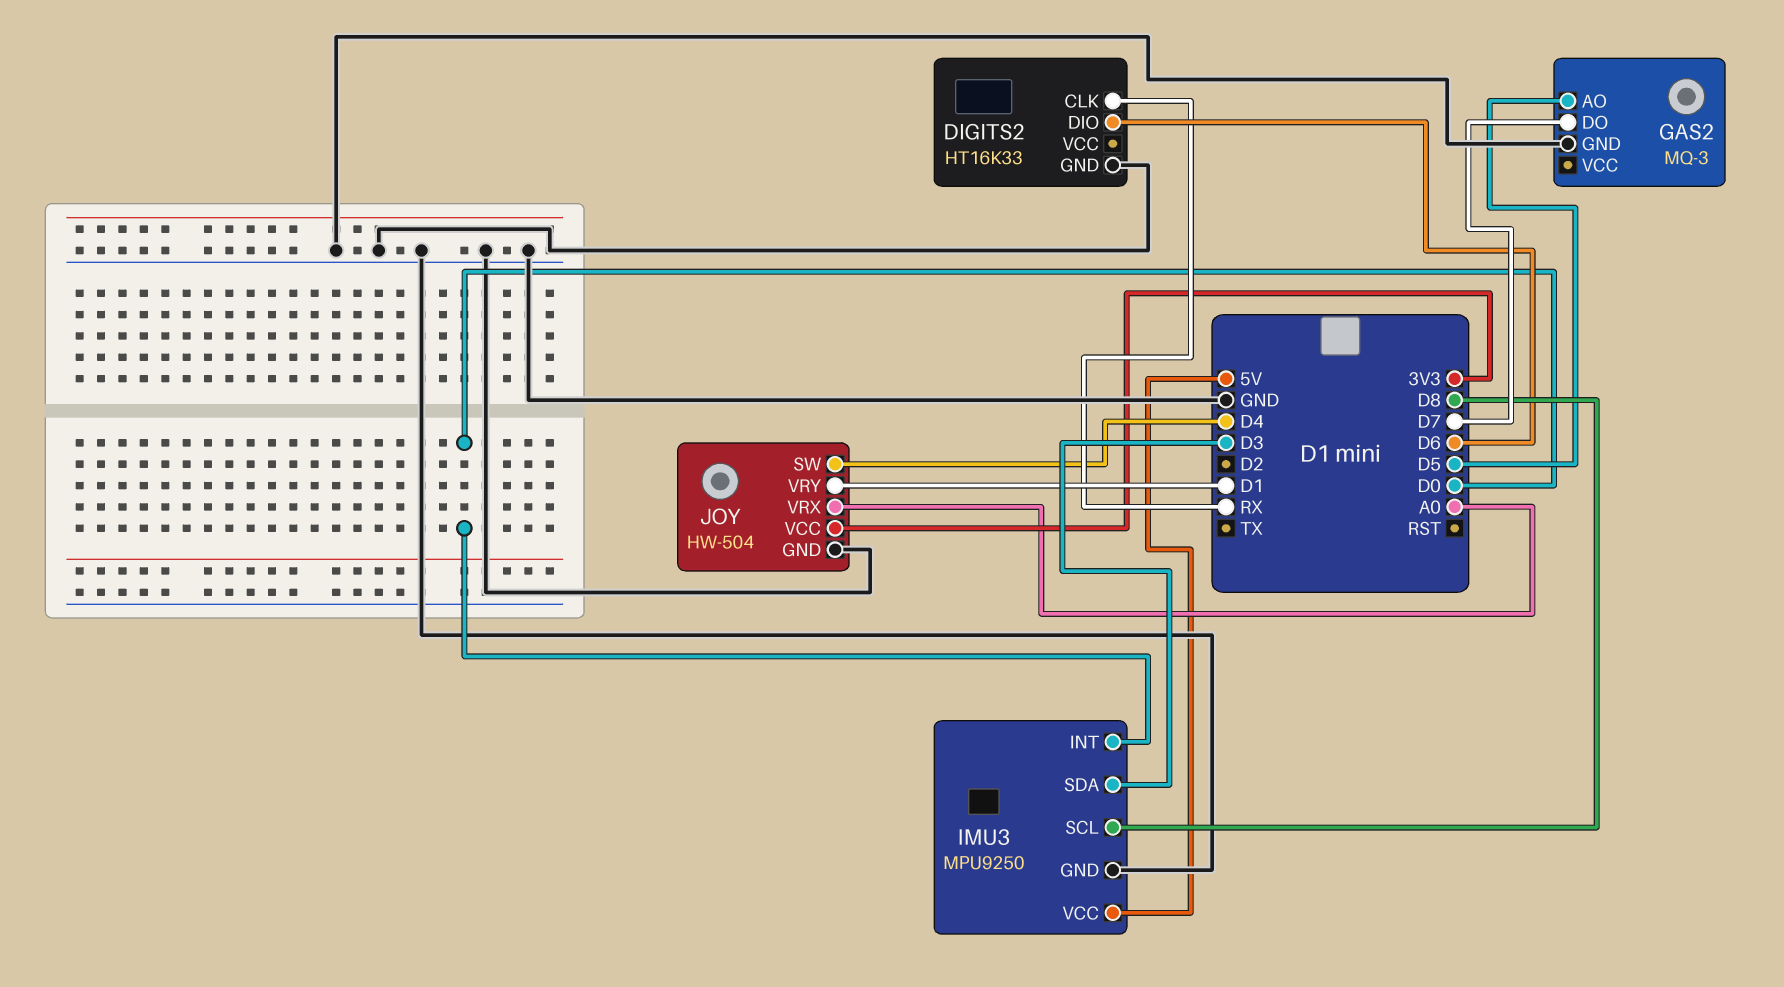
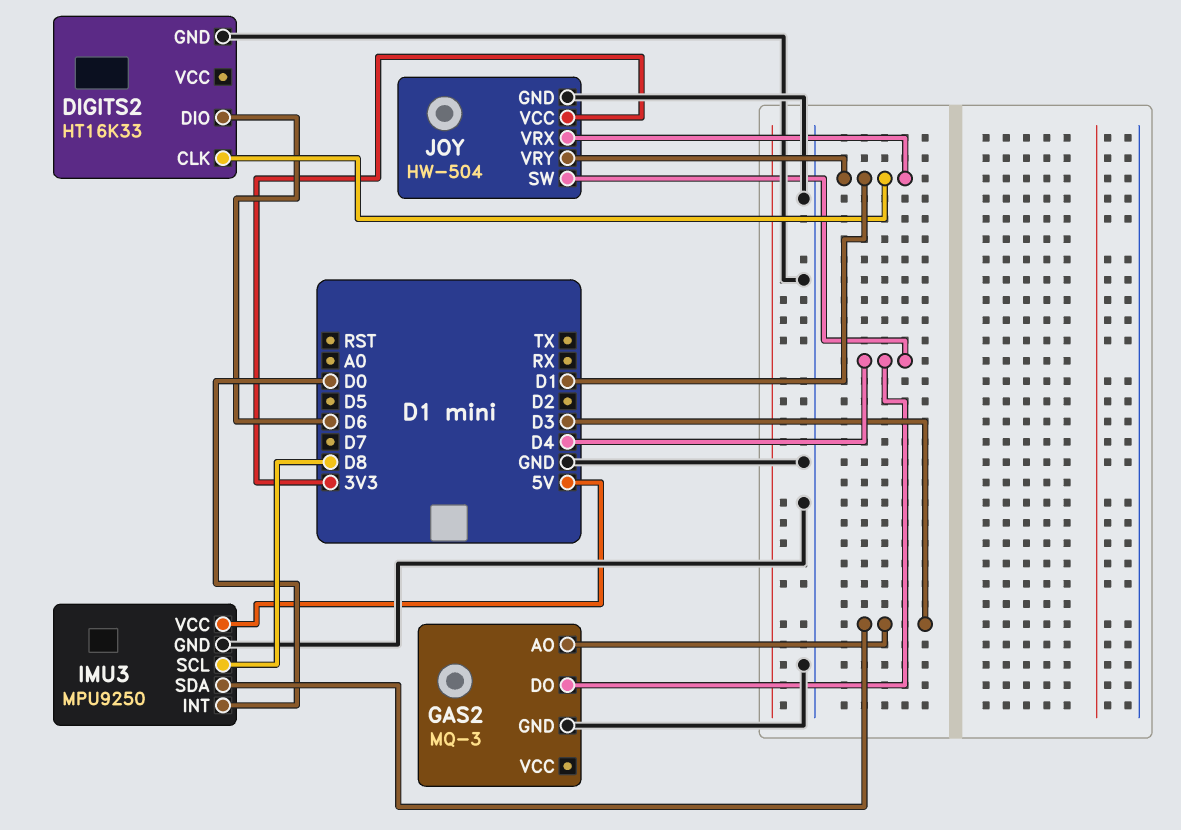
DIGITS2 pin CLK: RX -> D1
GAS2 pin AO: D5 -> D3
GAS2 pin DO: D7 -> D4
JOY pin VRX: A0 -> D1

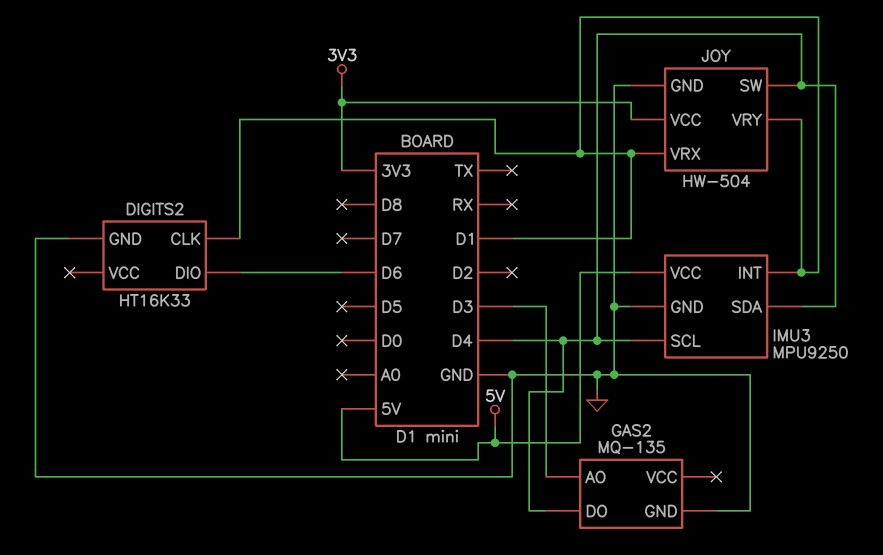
GAS2: MQ-3 -> MQ-135
IMU3 pin INT: D0 -> D1
IMU3 pin SCL: D8 -> D4
IMU3 pin SDA: D3 -> D4

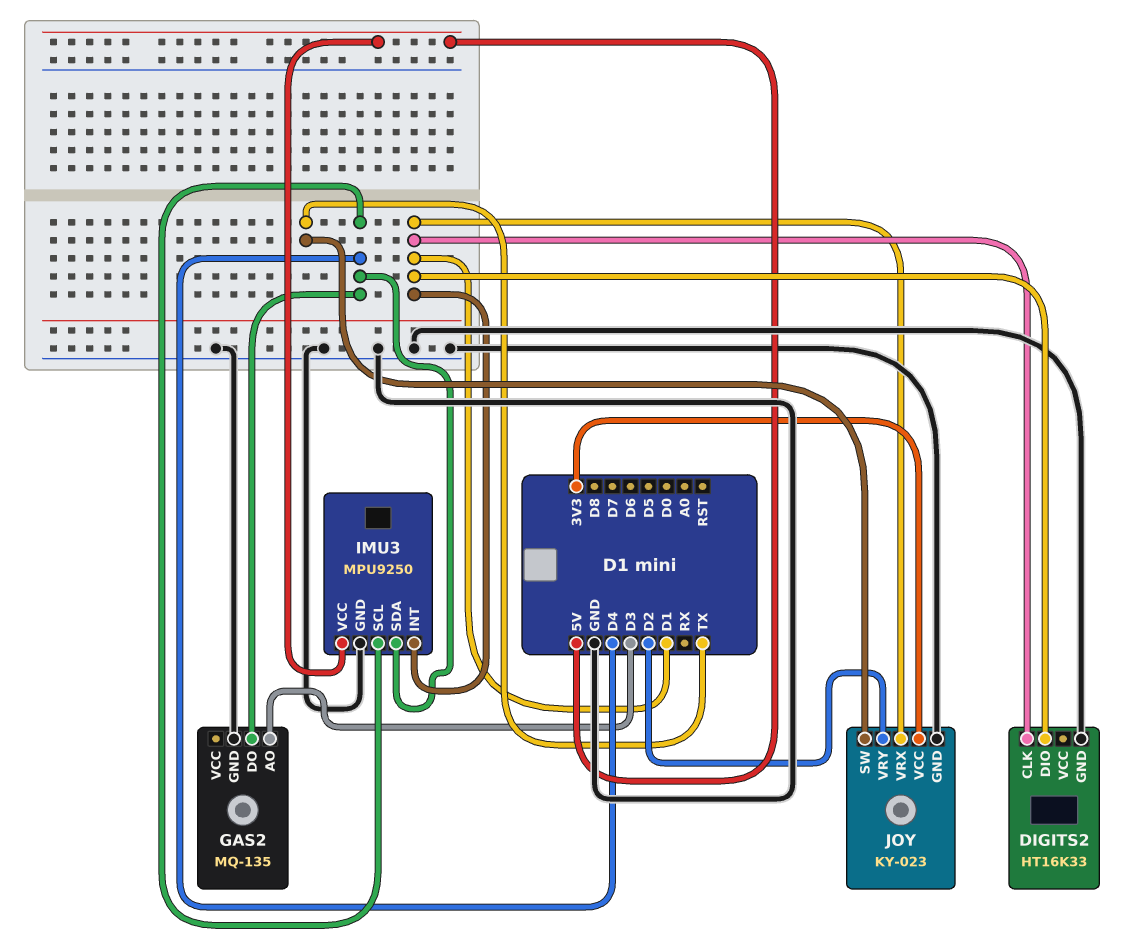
DIGITS2 pin DIO: D6 -> D1
JOY: HW-504 -> KY-023
JOY pin SW: D4 -> TX
JOY pin VRY: D1 -> D2

